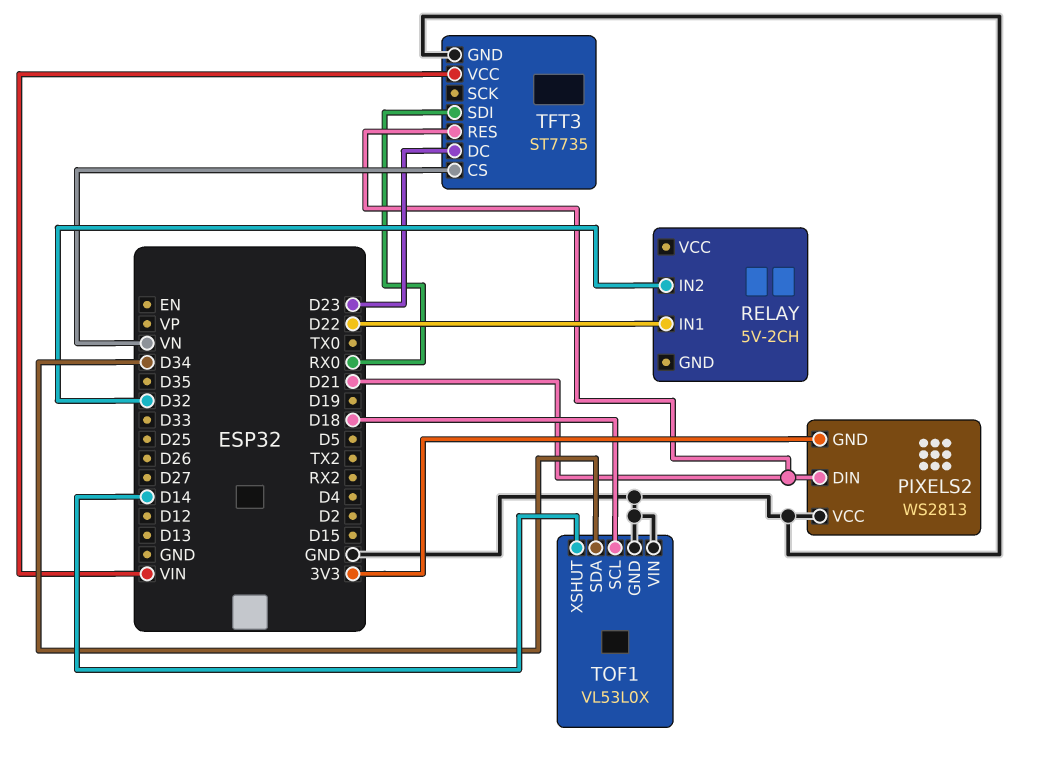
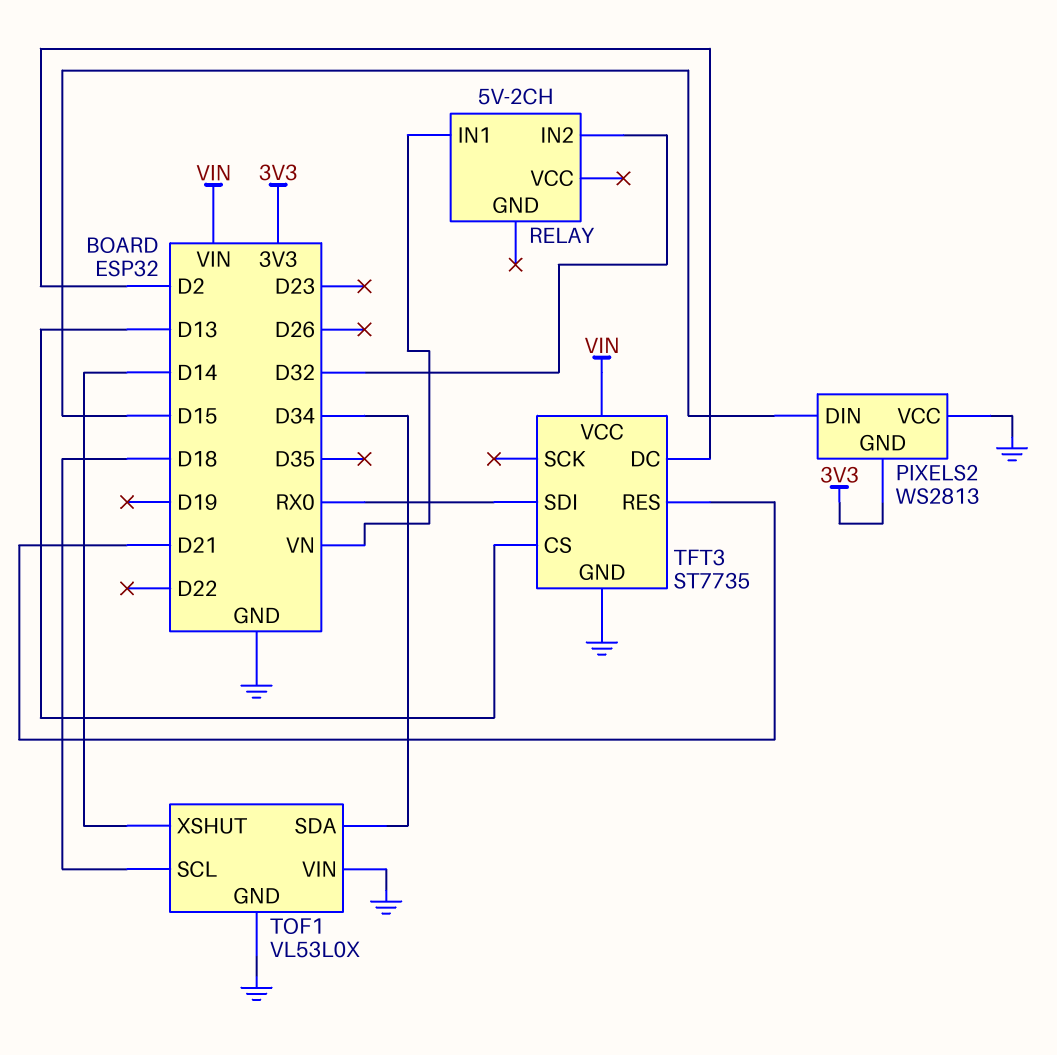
PIXELS2 pin DIN: D21 -> D15
RELAY pin IN1: D22 -> VN
TFT3 pin CS: VN -> D13
TFT3 pin DC: D23 -> D2

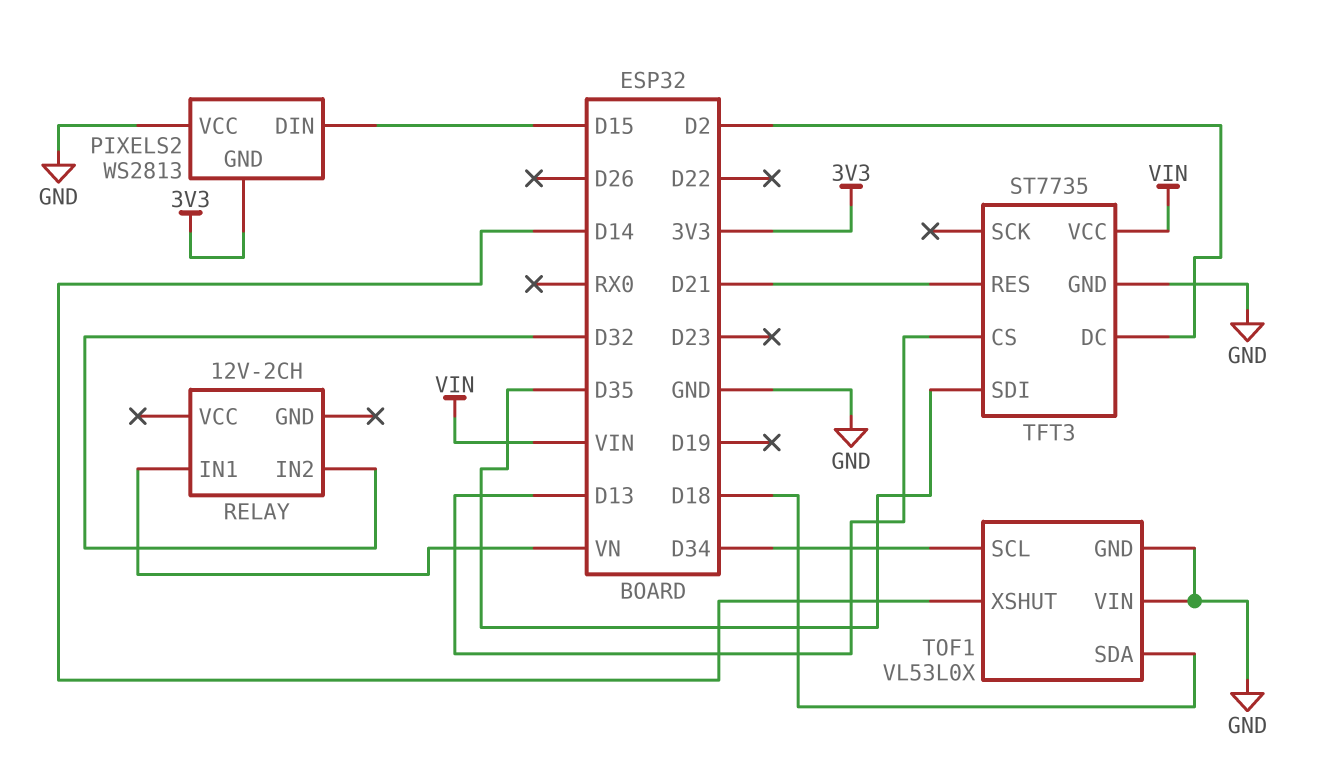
RELAY: 5V-2CH -> 12V-2CH
TFT3 pin SDI: RX0 -> D35
TOF1 pin SCL: D18 -> D34
TOF1 pin SDA: D34 -> D18

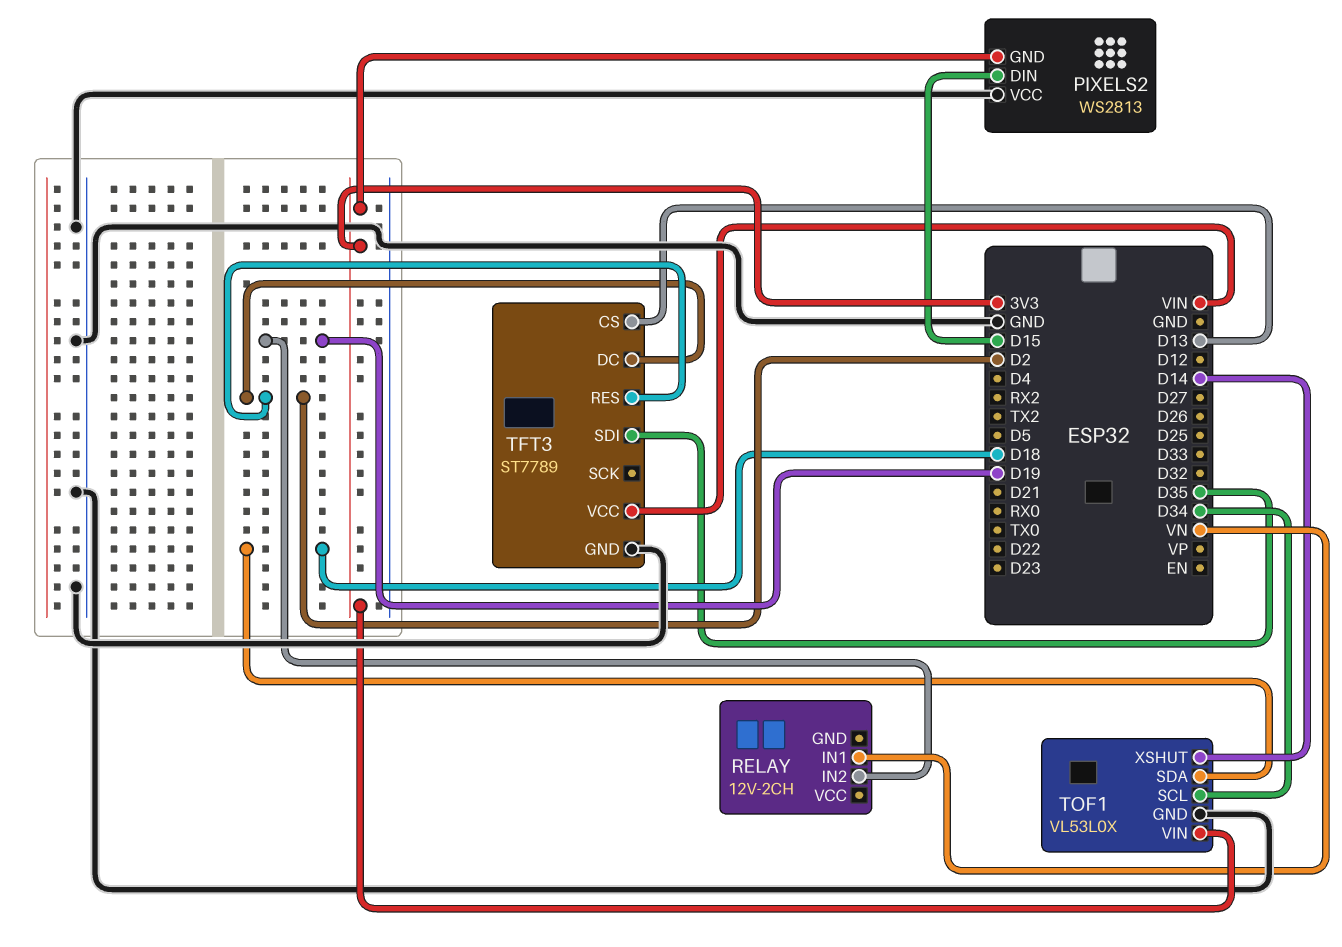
RELAY pin IN2: D32 -> D19
TFT3: ST7735 -> ST7789
TFT3 pin RES: D21 -> D2
TOF1 pin VIN: GND -> 3V3

